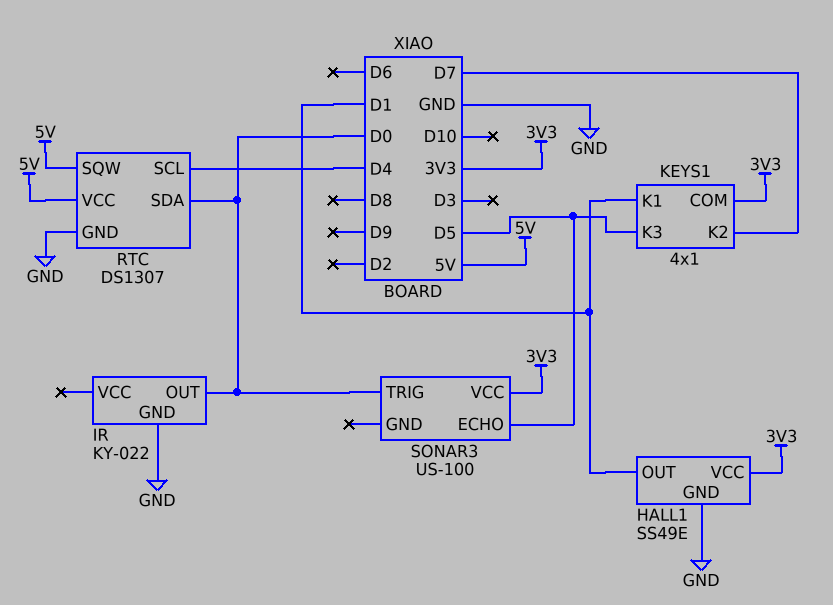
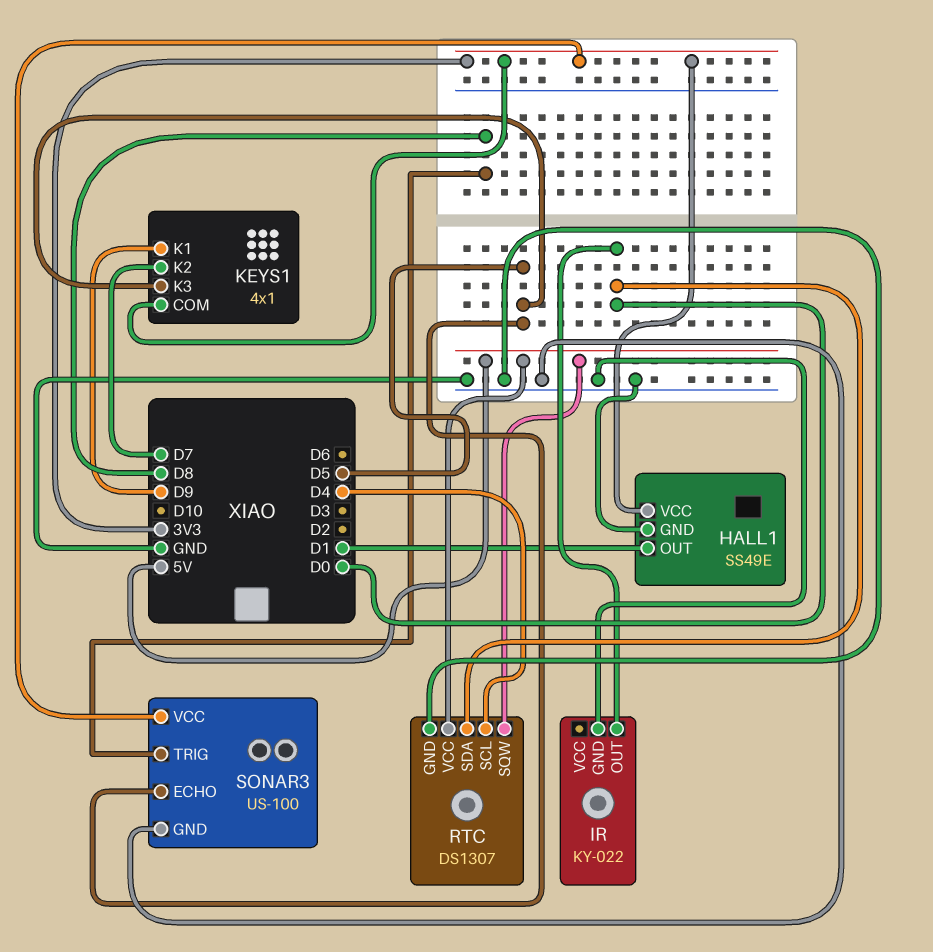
KEYS1 pin K1: D1 -> D9
SONAR3 pin GND: none -> GND
SONAR3 pin TRIG: D0 -> D8

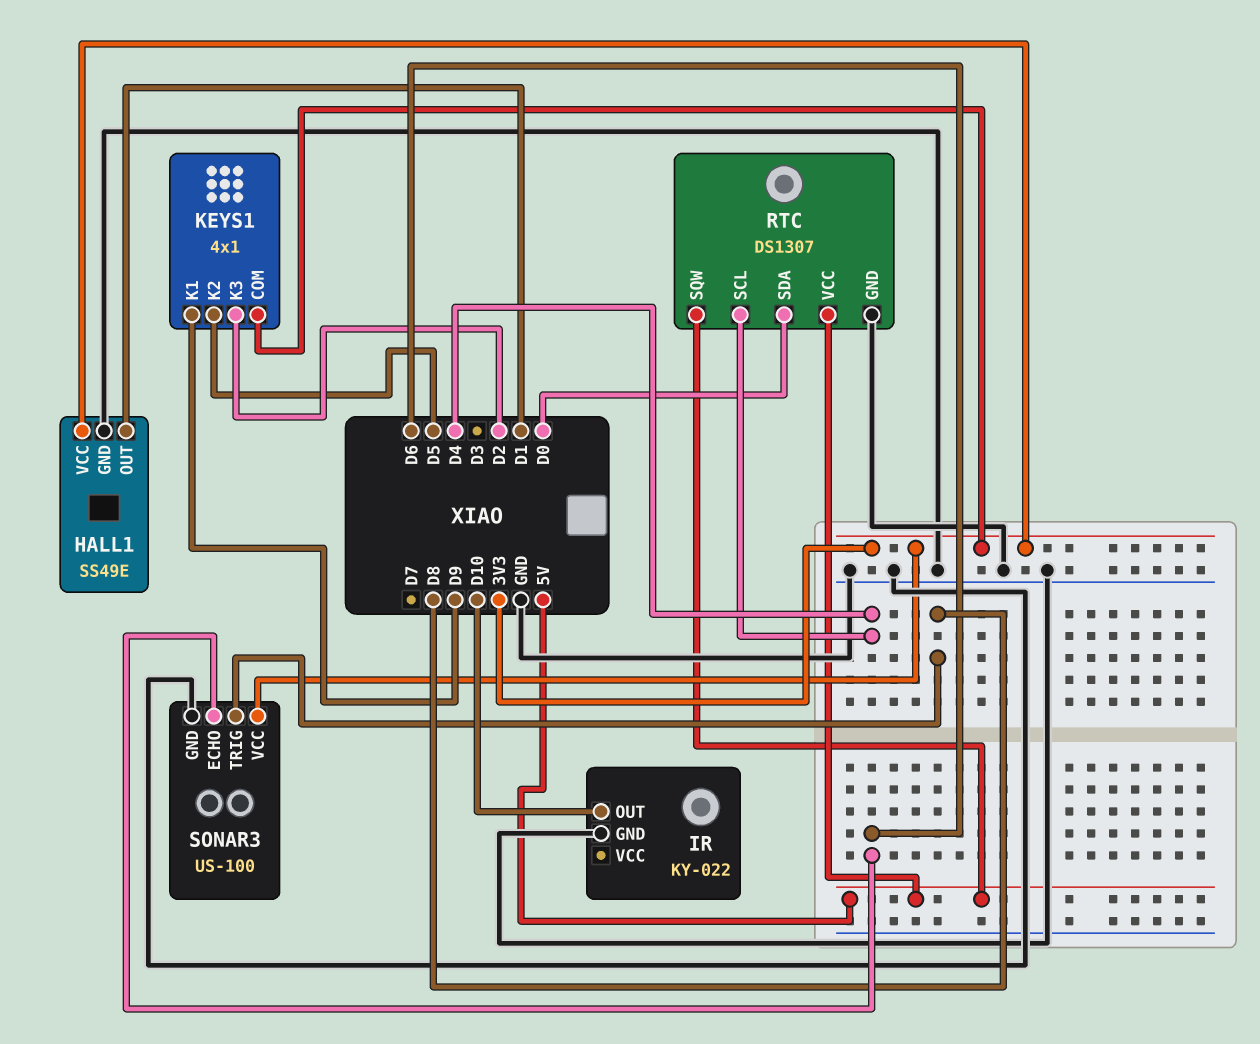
IR pin OUT: D0 -> D10
KEYS1 pin K2: D7 -> D5
KEYS1 pin K3: D5 -> D2
SONAR3 pin ECHO: D5 -> D6

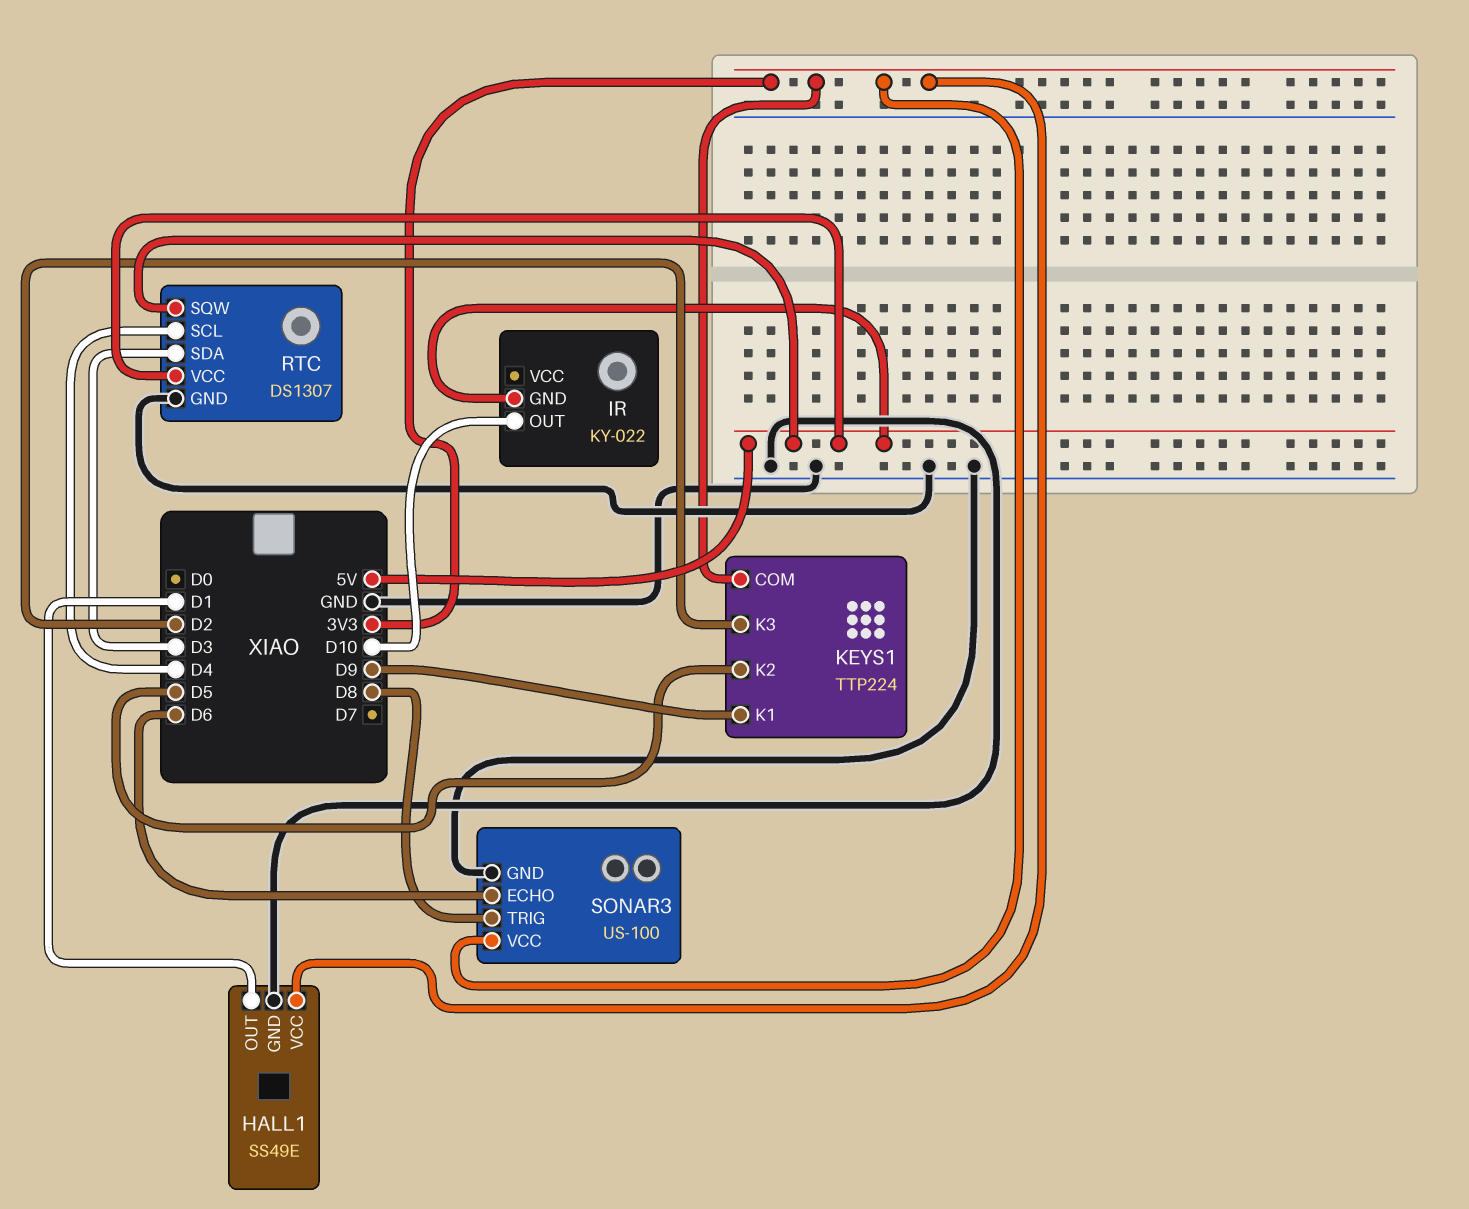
IR pin GND: GND -> 5V
KEYS1: 4x1 -> TTP224
RTC pin SDA: D0 -> D3

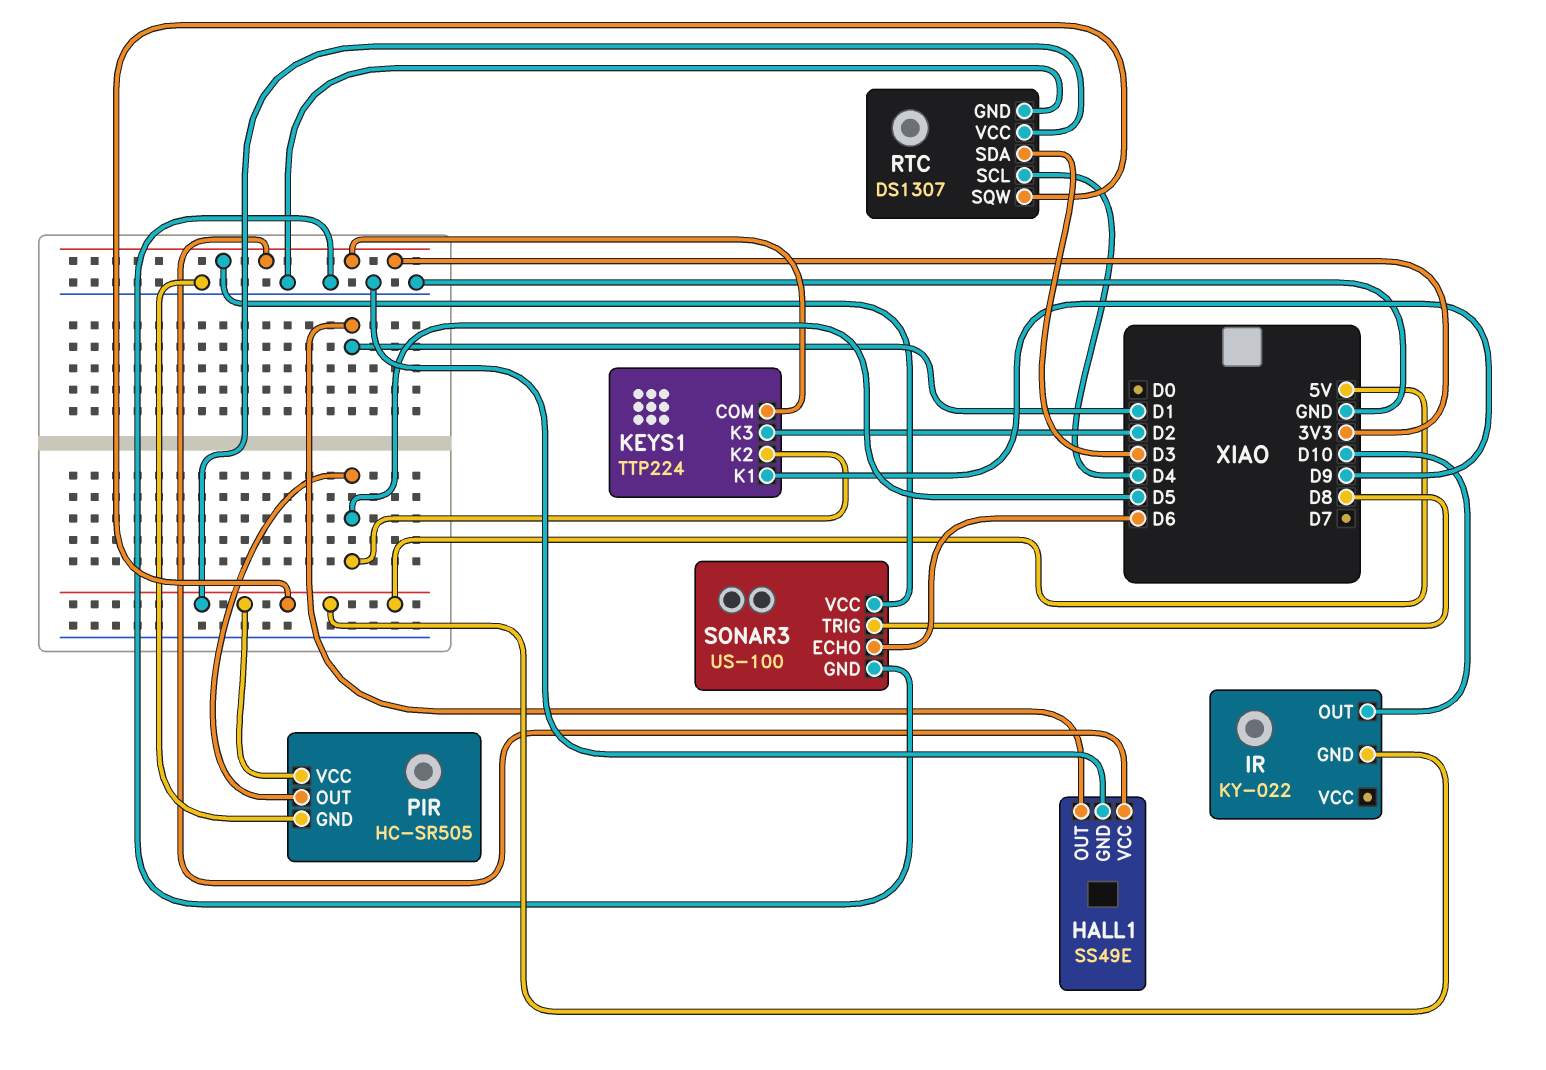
PIR: none -> HC-SR505
PIR pin GND: none -> GND
PIR pin OUT: none -> D5
PIR pin VCC: none -> 5V

